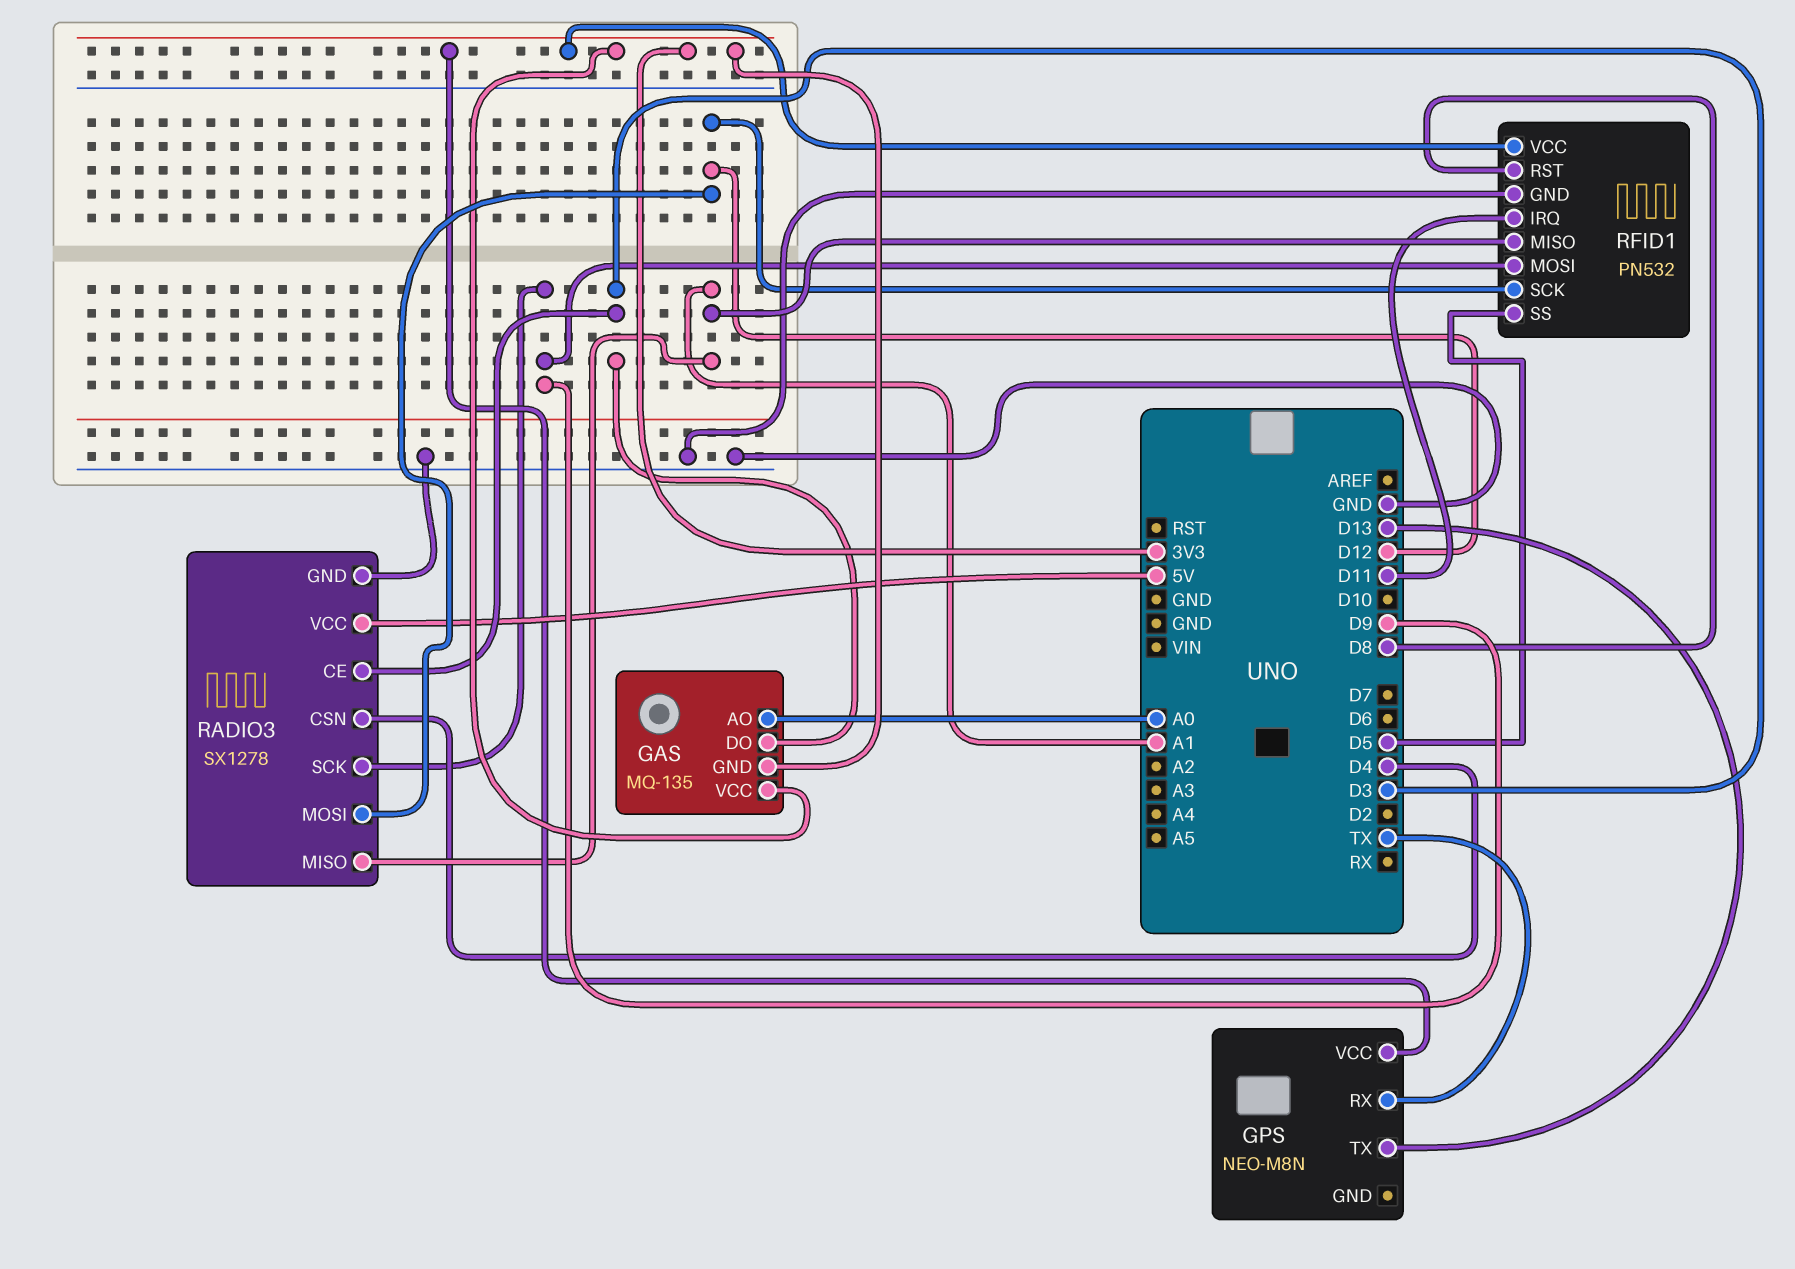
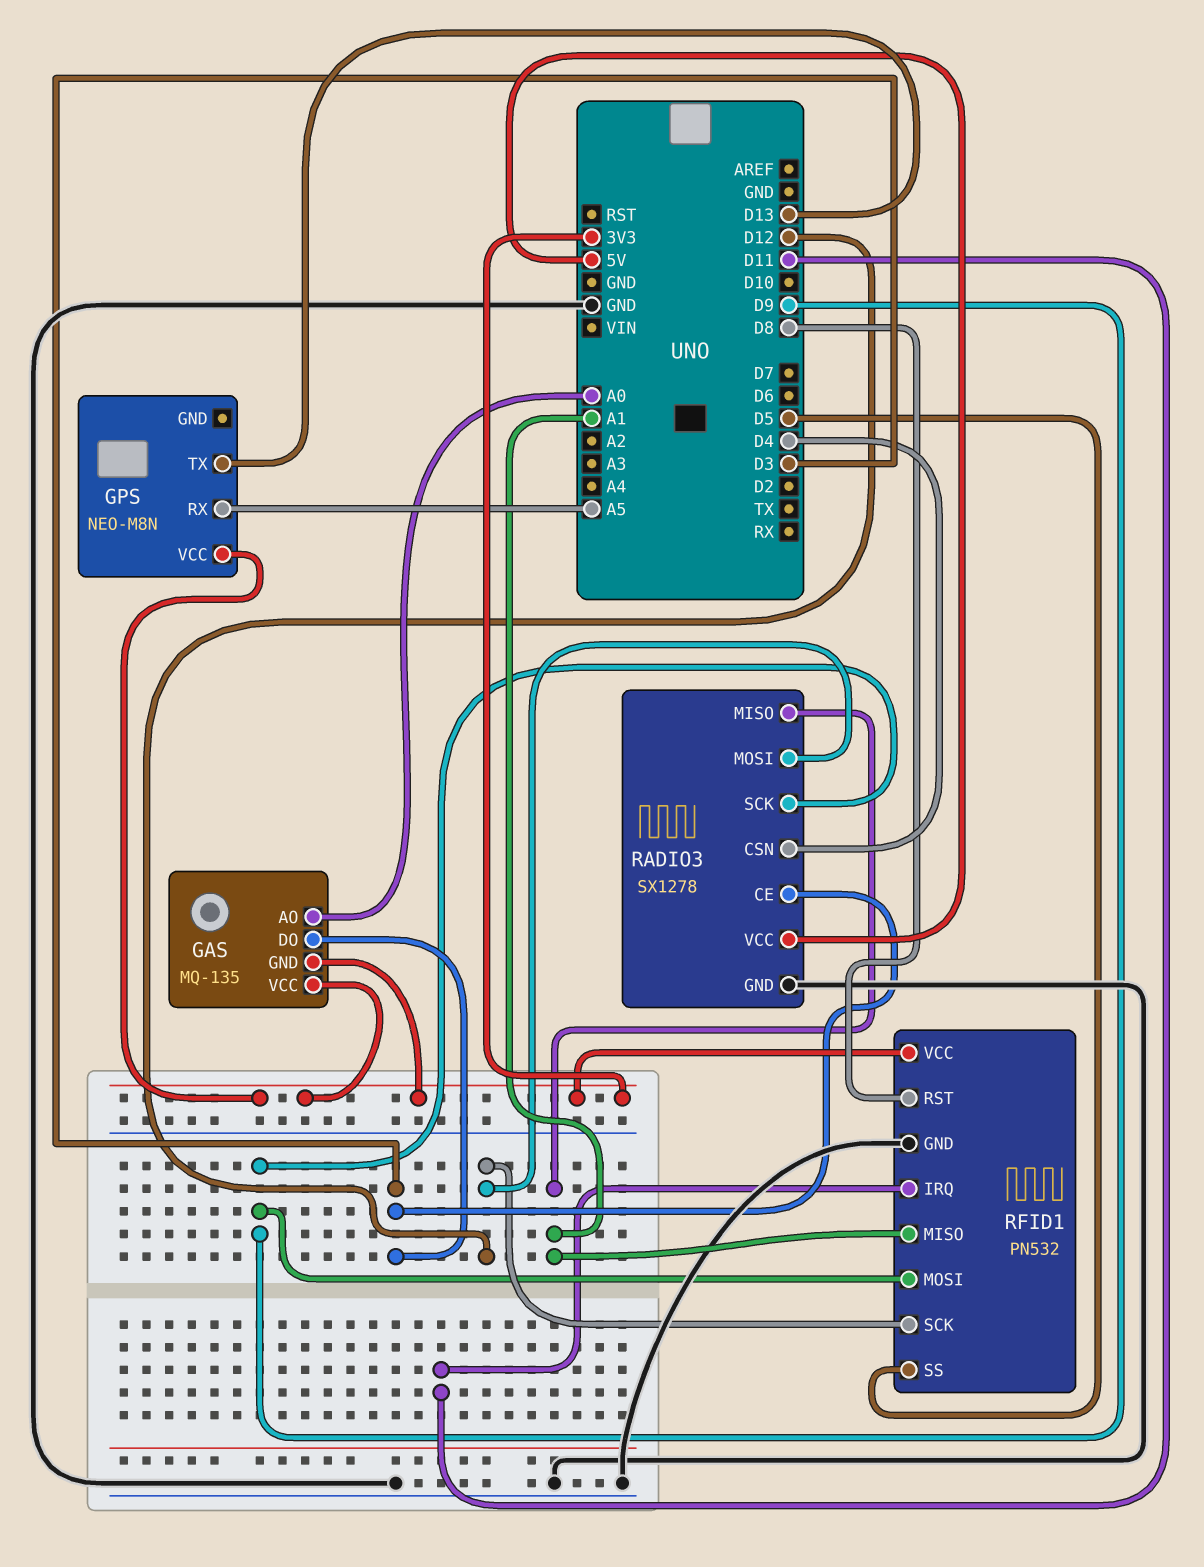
GPS pin RX: TX -> A5

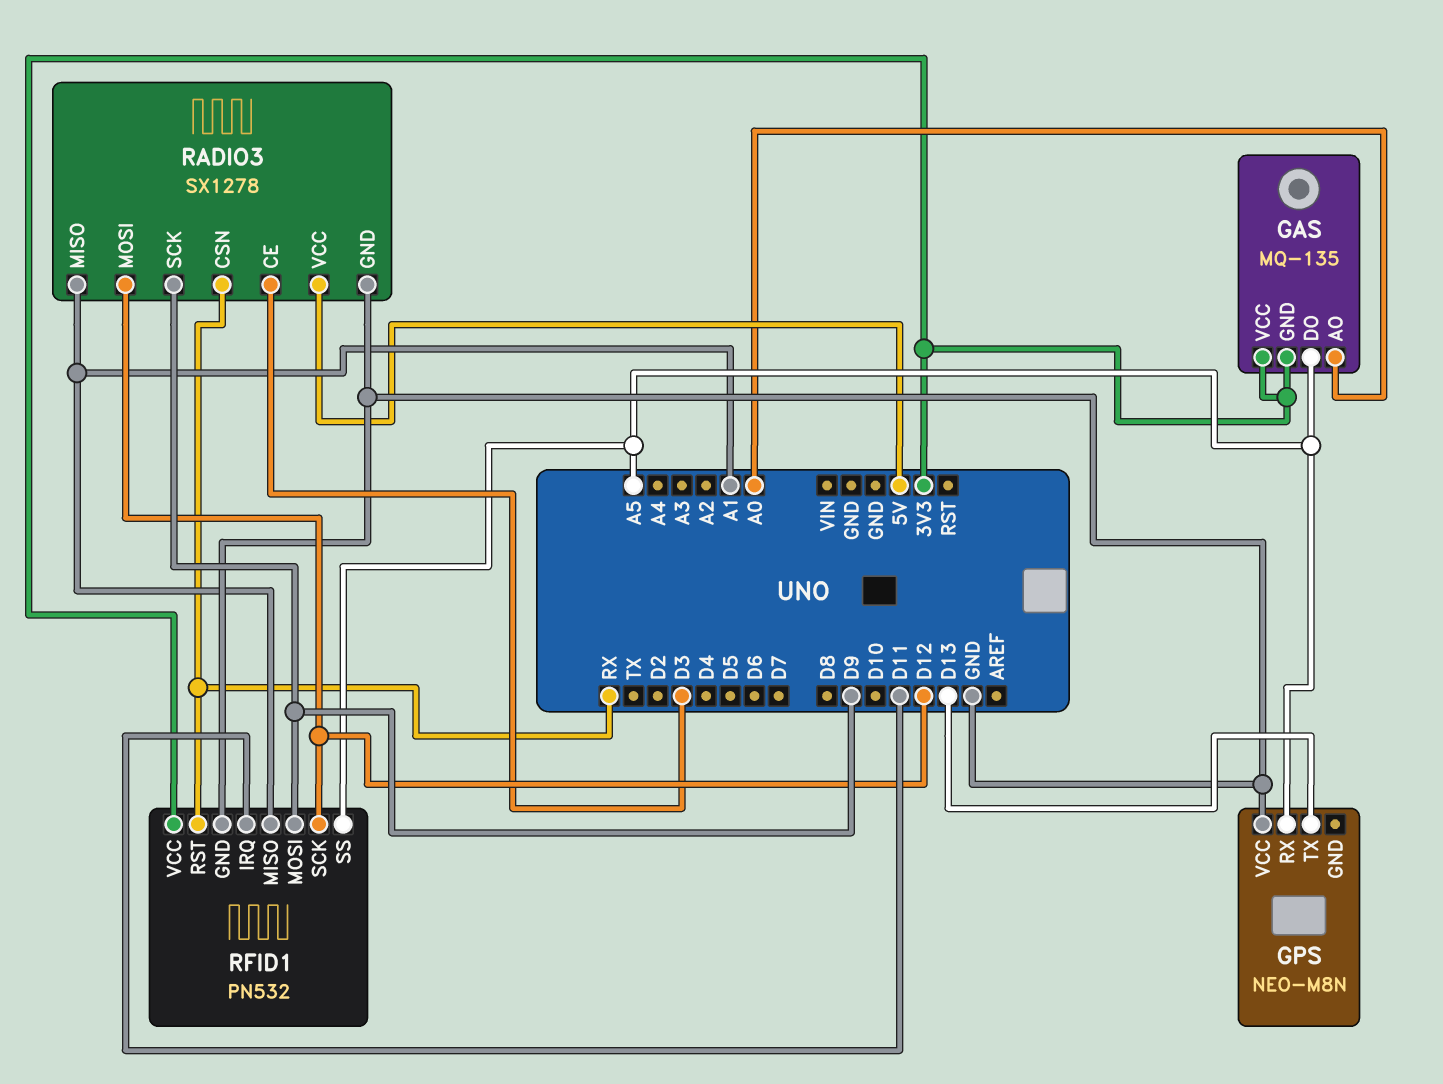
GAS pin DO: D3 -> A5
GPS pin VCC: 3V3 -> GND
RADIO3 pin CSN: D4 -> RX
RFID1 pin RST: D8 -> RX
RFID1 pin SS: D5 -> A5

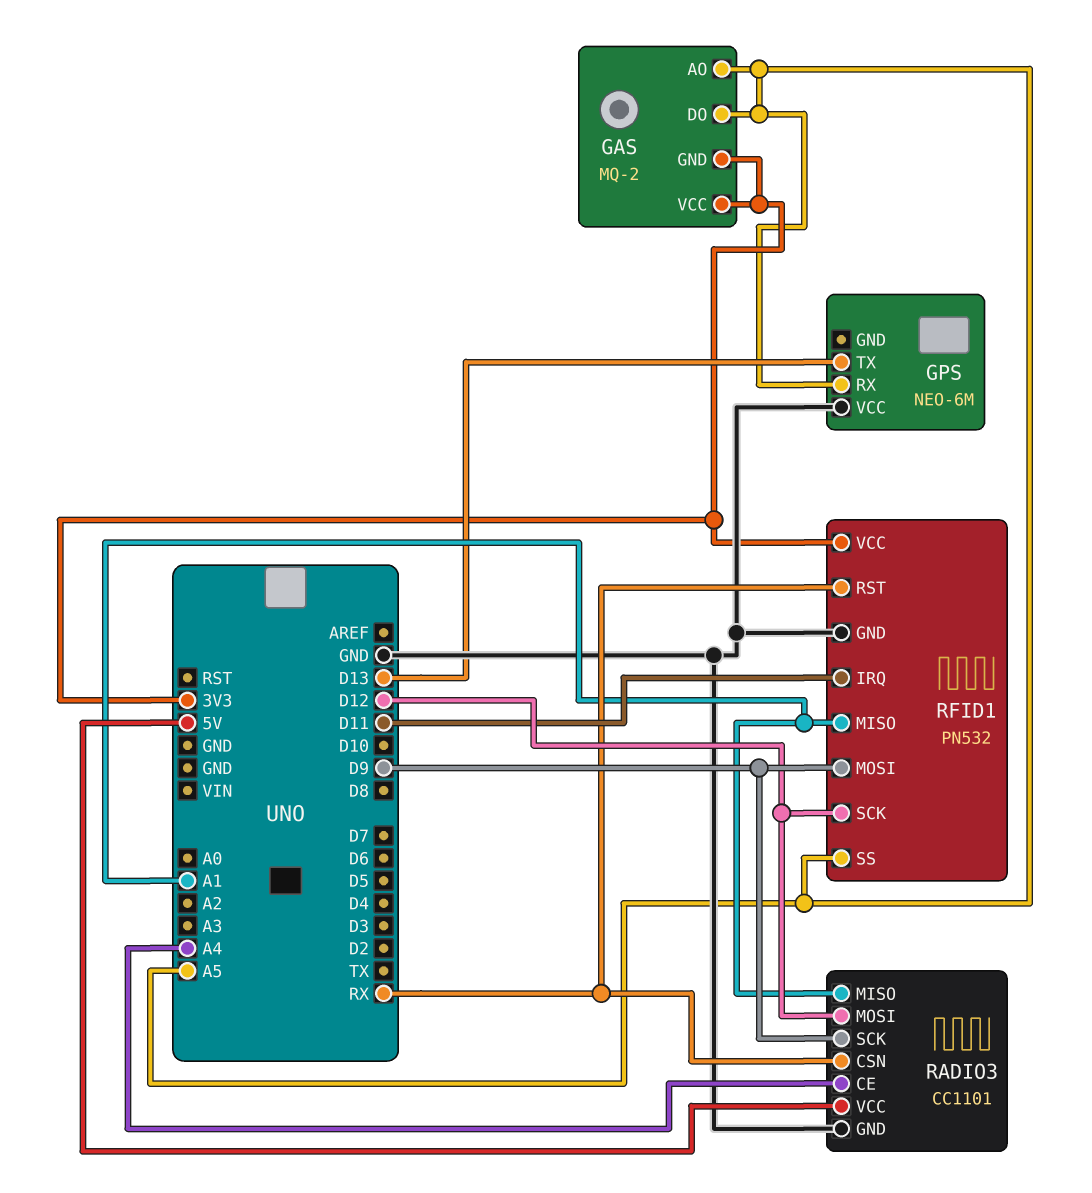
GAS: MQ-135 -> MQ-2
GAS pin AO: A0 -> A5
GPS: NEO-M8N -> NEO-6M
RADIO3: SX1278 -> CC1101
RADIO3 pin CE: D3 -> A4

